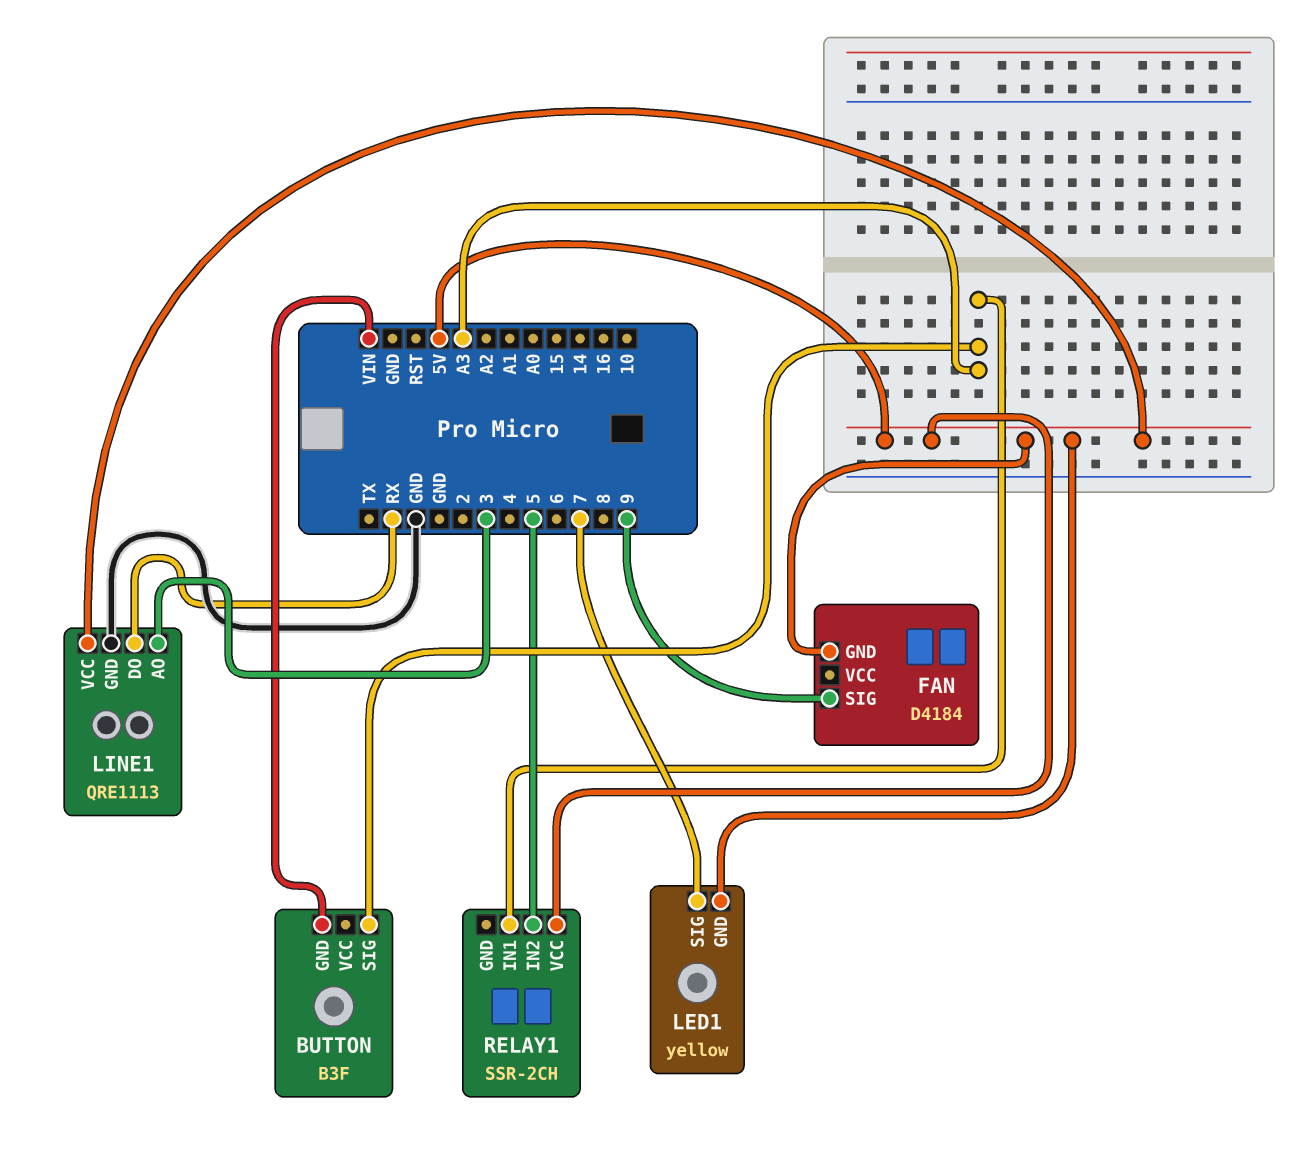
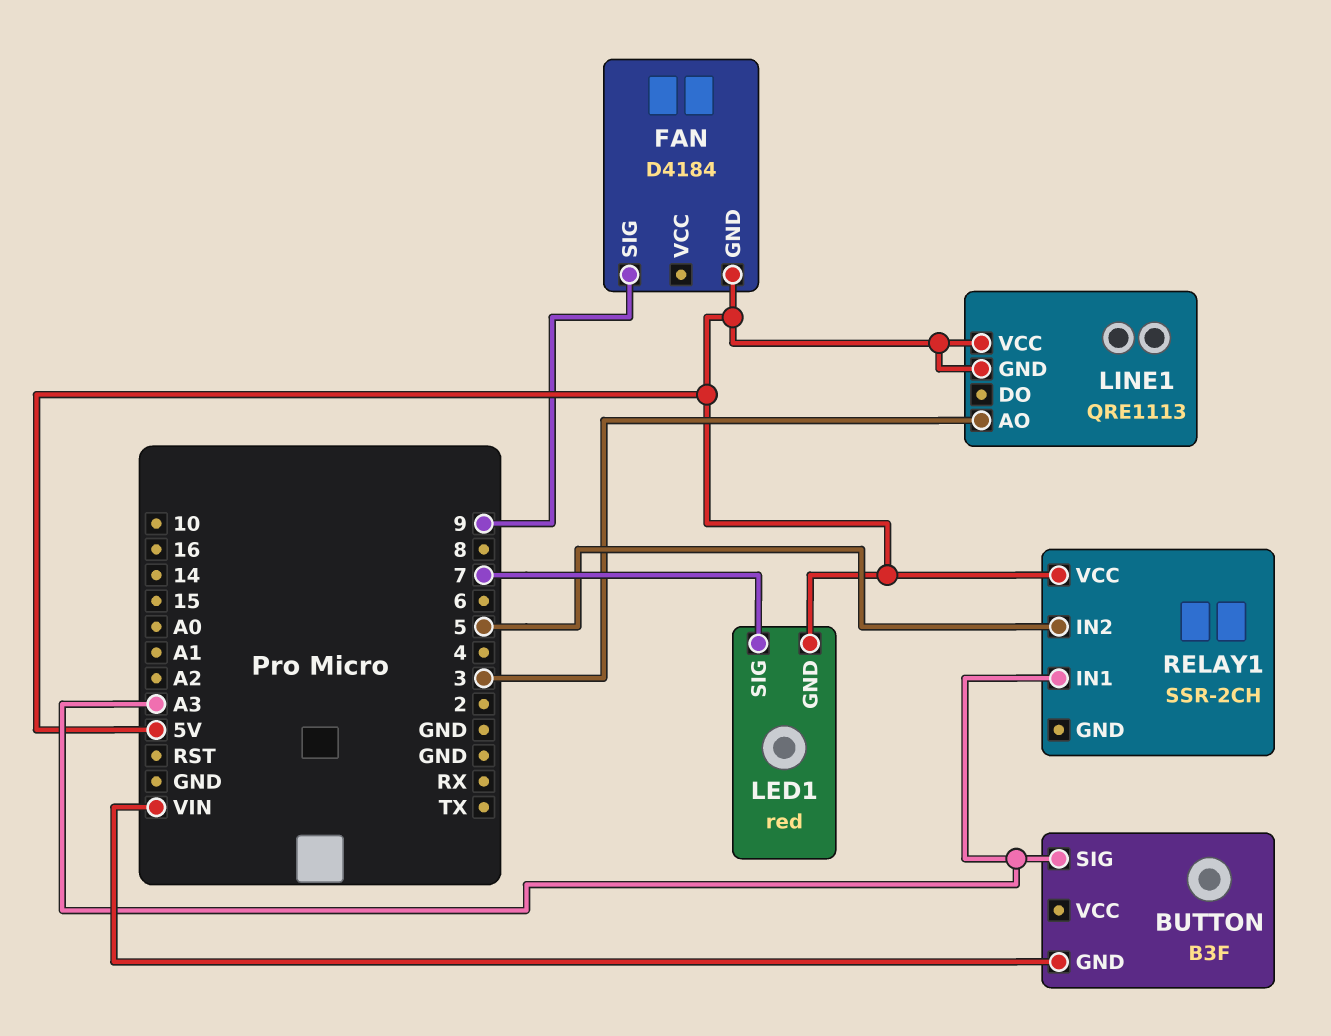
LED1: yellow -> red
LINE1 pin DO: RX -> none
LINE1 pin GND: GND -> 5V

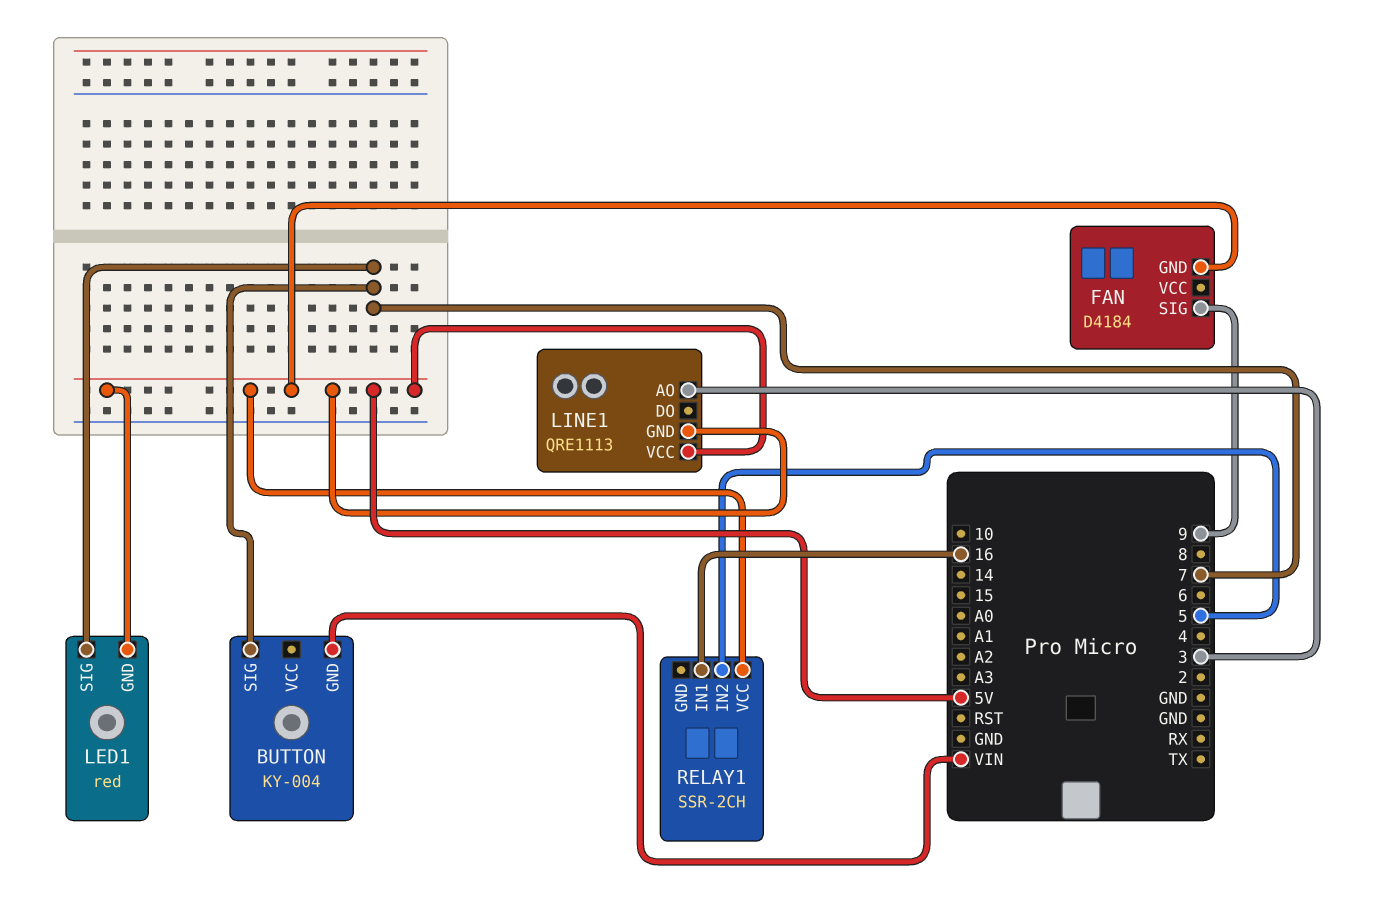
BUTTON: B3F -> KY-004
BUTTON pin SIG: A3 -> 7
RELAY1 pin IN1: A3 -> 16

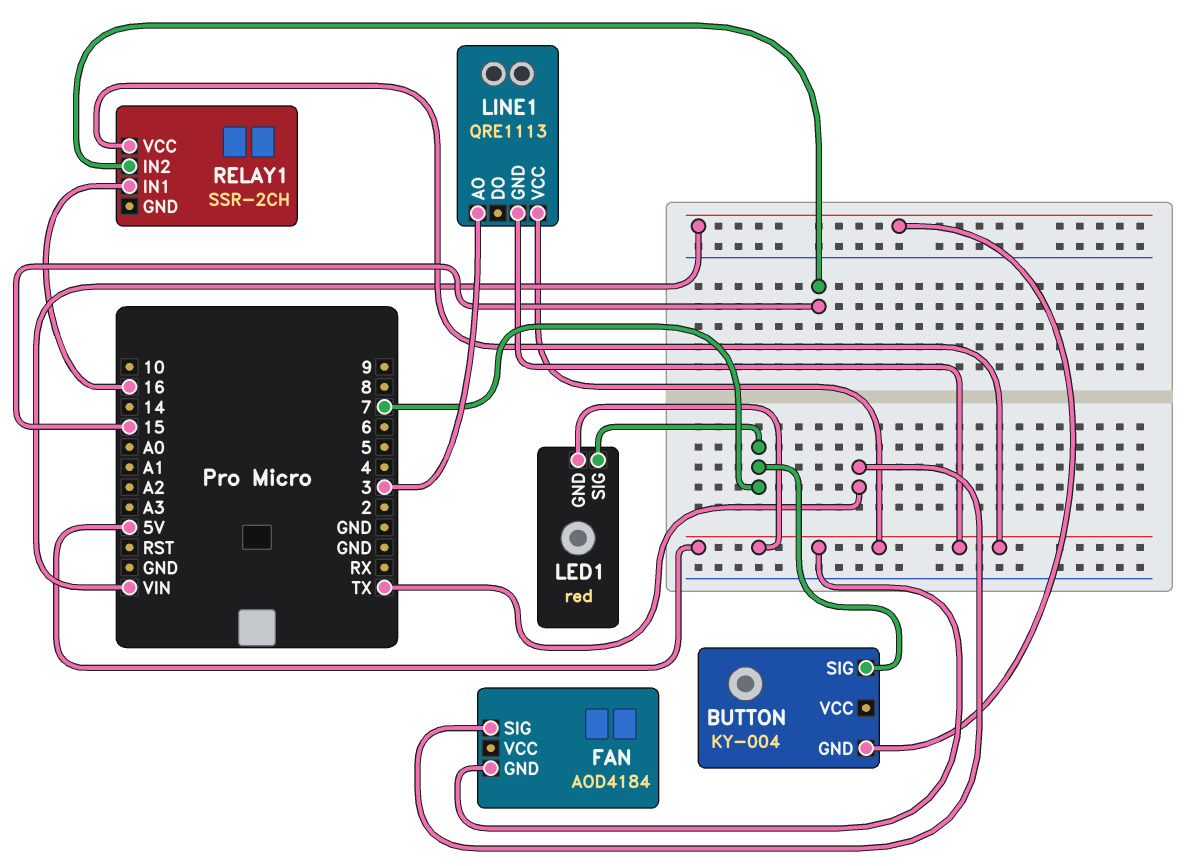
FAN: D4184 -> AOD4184
FAN pin SIG: 9 -> TX
RELAY1 pin IN2: 5 -> 15

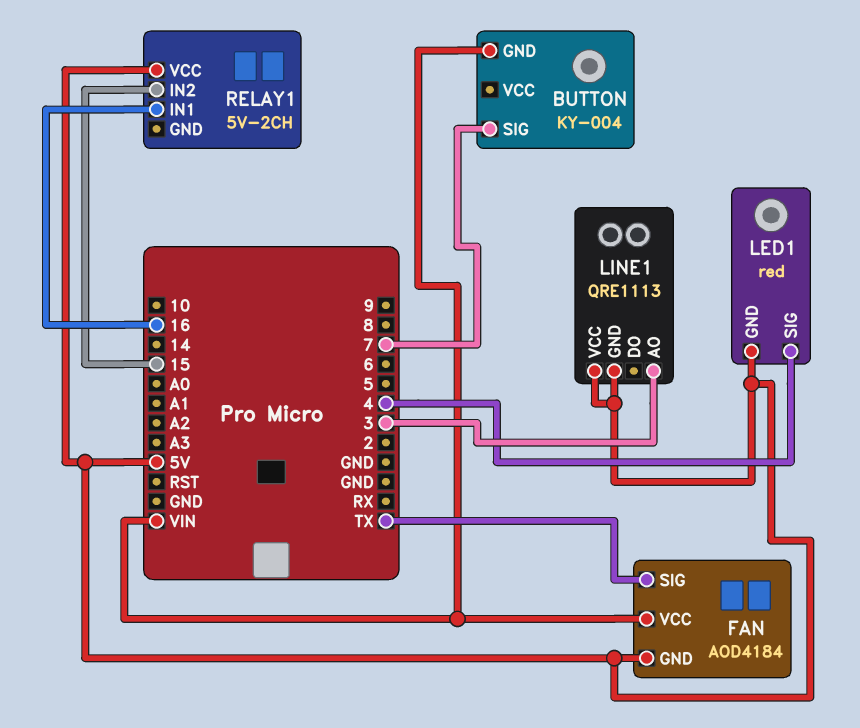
FAN pin VCC: none -> VIN
LED1 pin SIG: 7 -> 4
RELAY1: SSR-2CH -> 5V-2CH

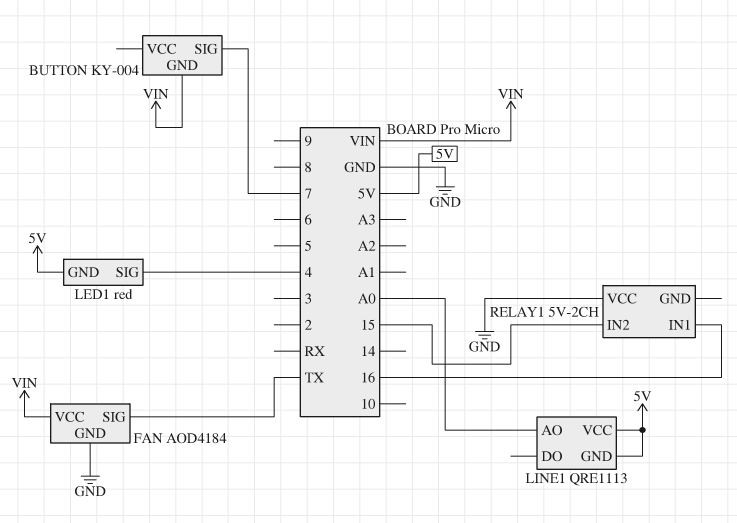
FAN pin GND: 5V -> GND
LINE1 pin AO: 3 -> A0
RELAY1 pin VCC: 5V -> GND

